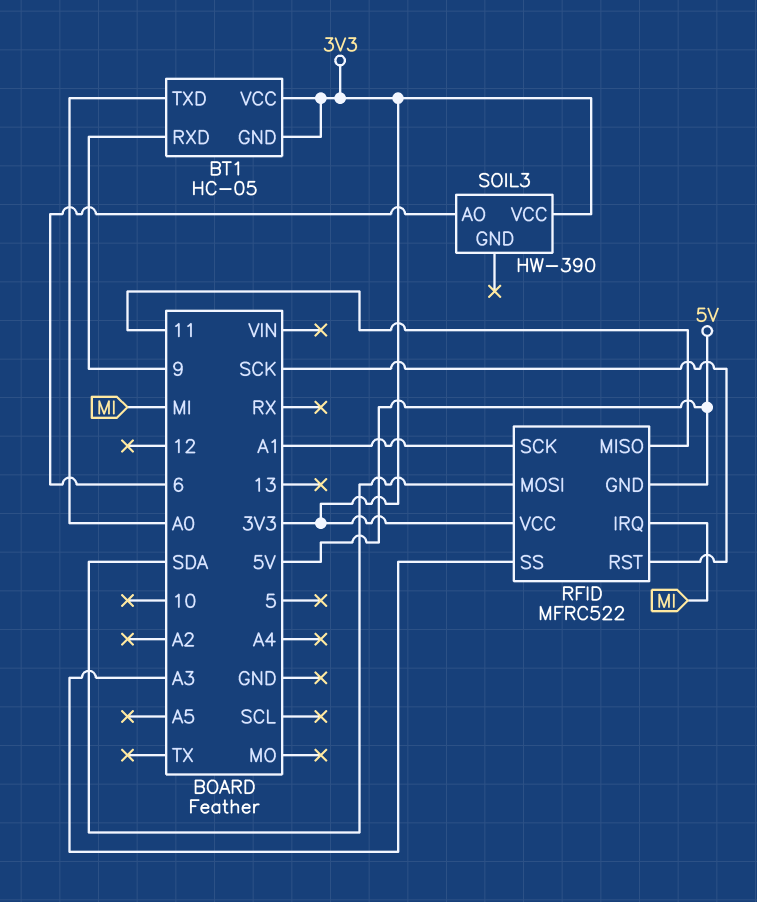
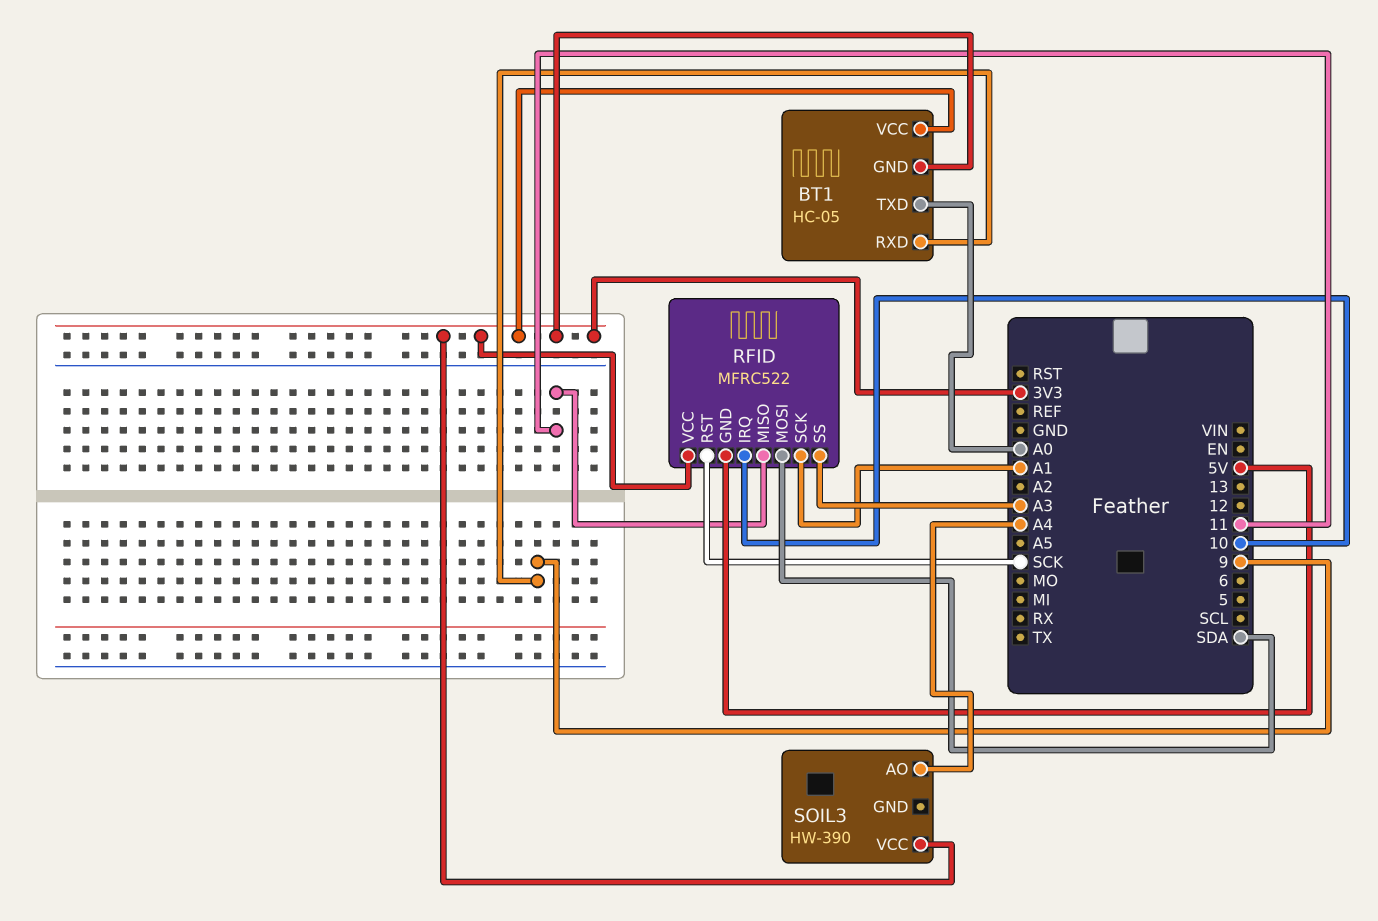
RFID pin IRQ: MI -> 10
SOIL3 pin AO: 6 -> A4

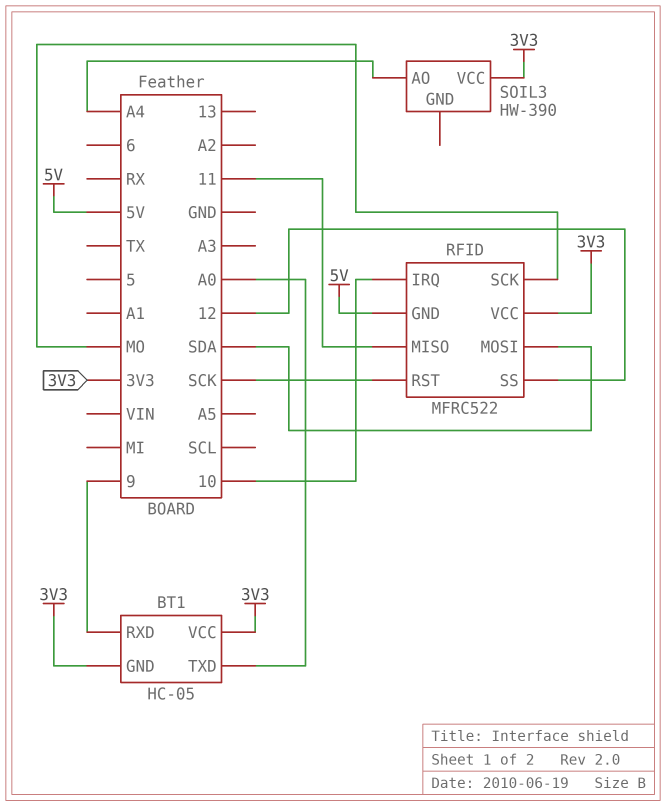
RFID pin SCK: A1 -> MO
RFID pin SS: A3 -> 12

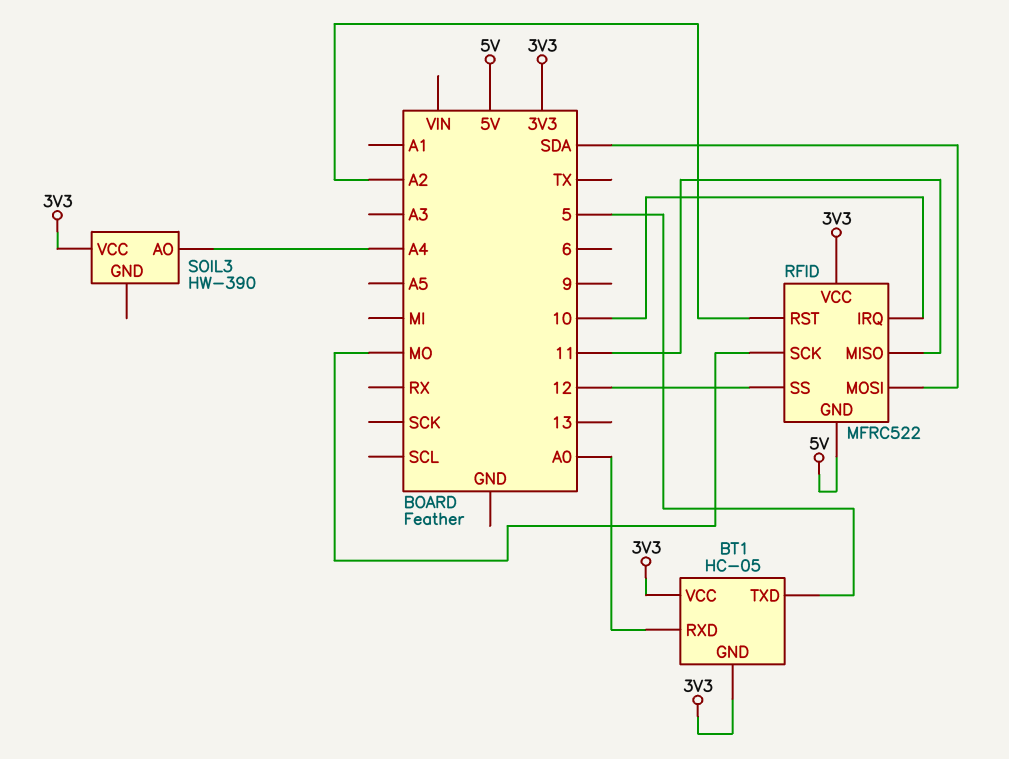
BT1 pin RXD: 9 -> A0
BT1 pin TXD: A0 -> 5
RFID pin RST: SCK -> A2

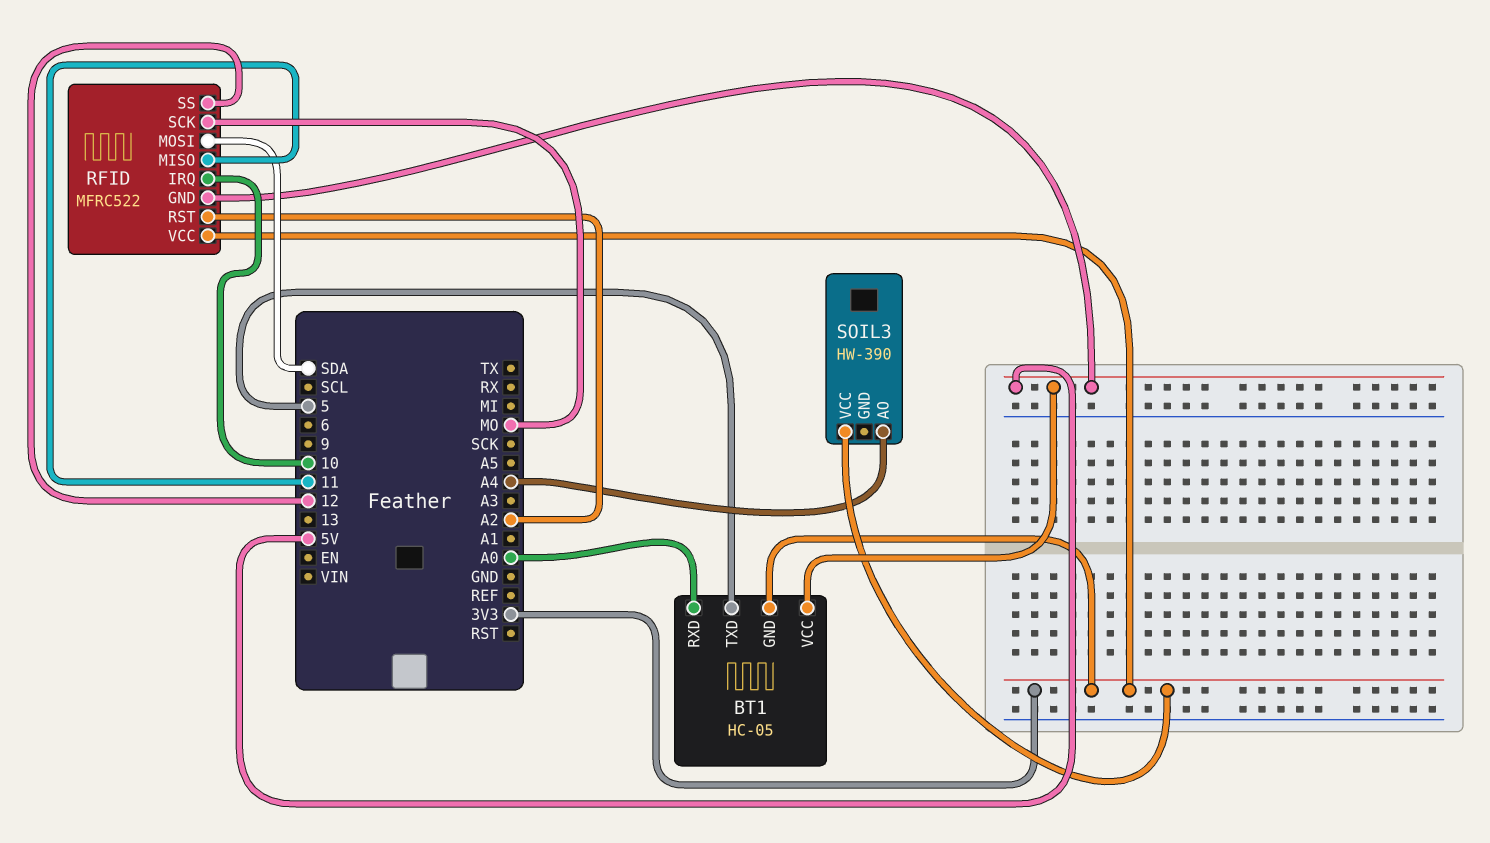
BT1 pin VCC: 3V3 -> 5V

